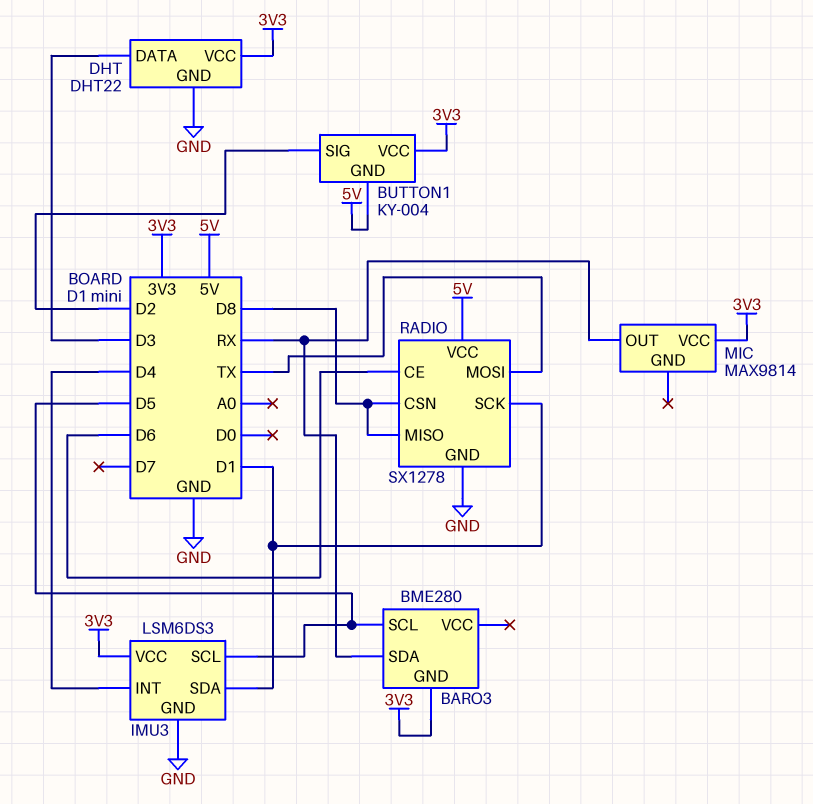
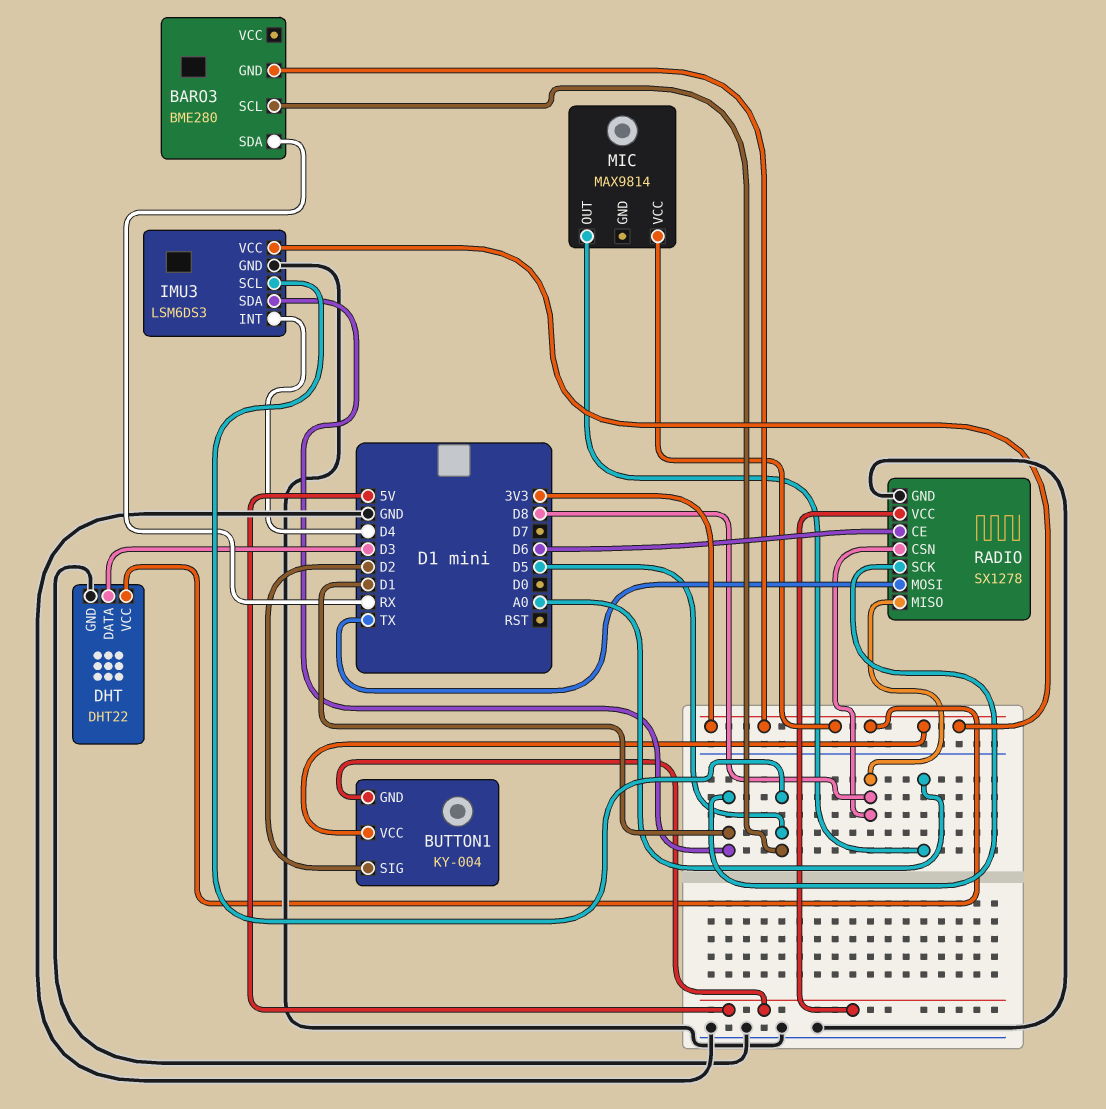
MIC pin OUT: RX -> A0

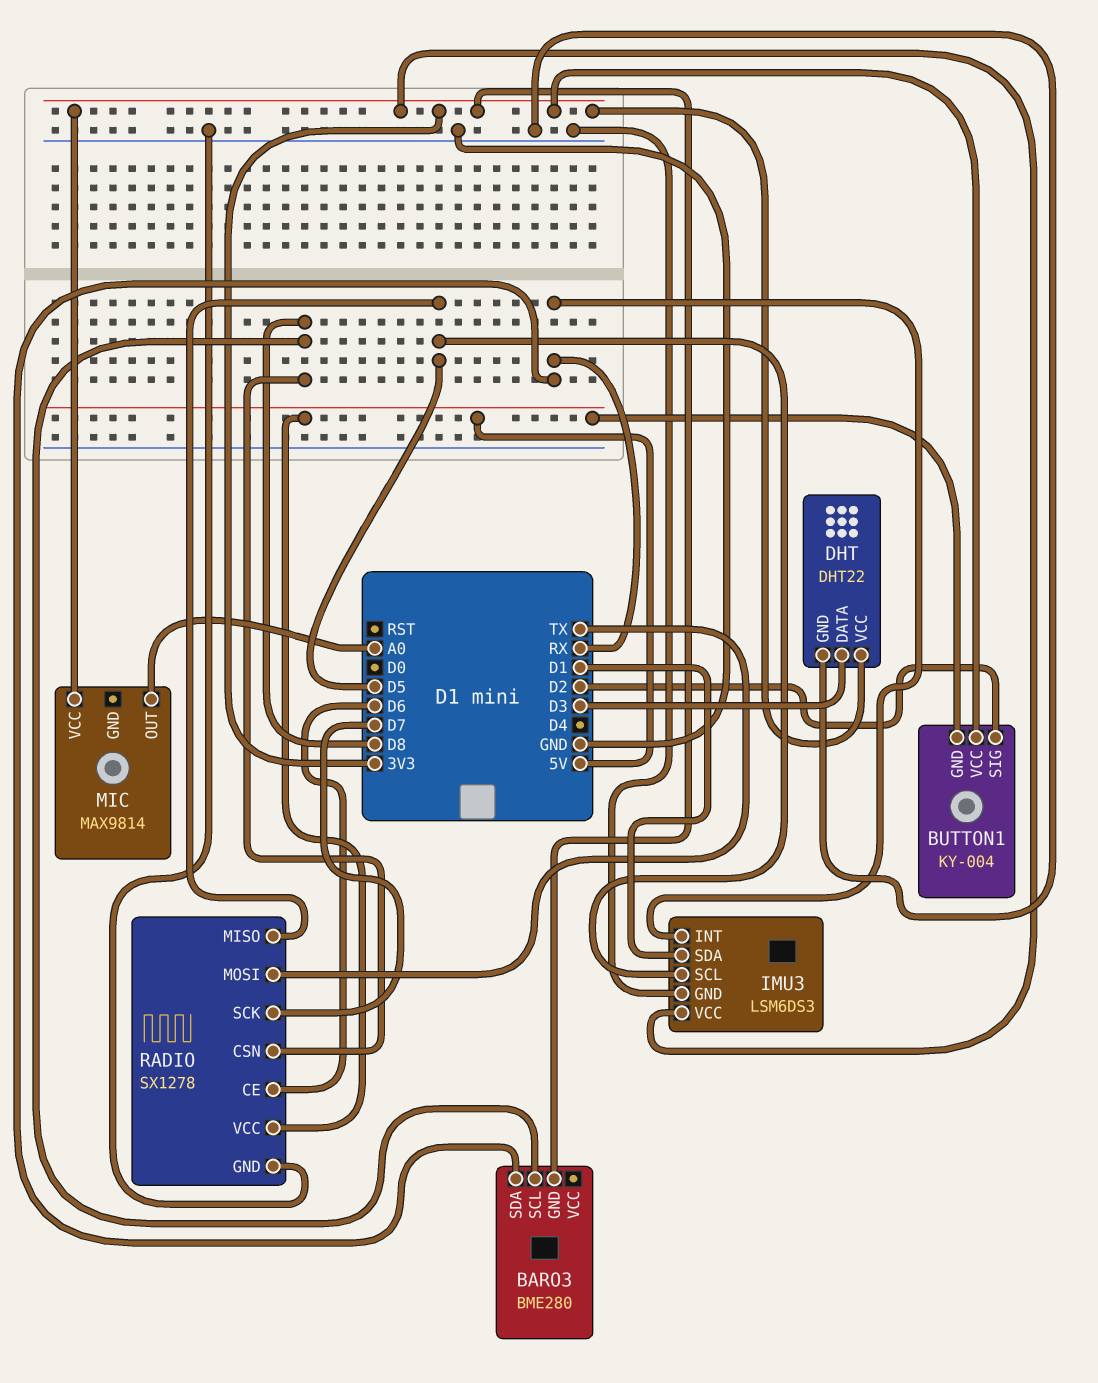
BARO3 pin SCL: D5 -> D8
IMU3 pin INT: D4 -> RX
RADIO pin MISO: D8 -> D5
RADIO pin SCK: D1 -> D7

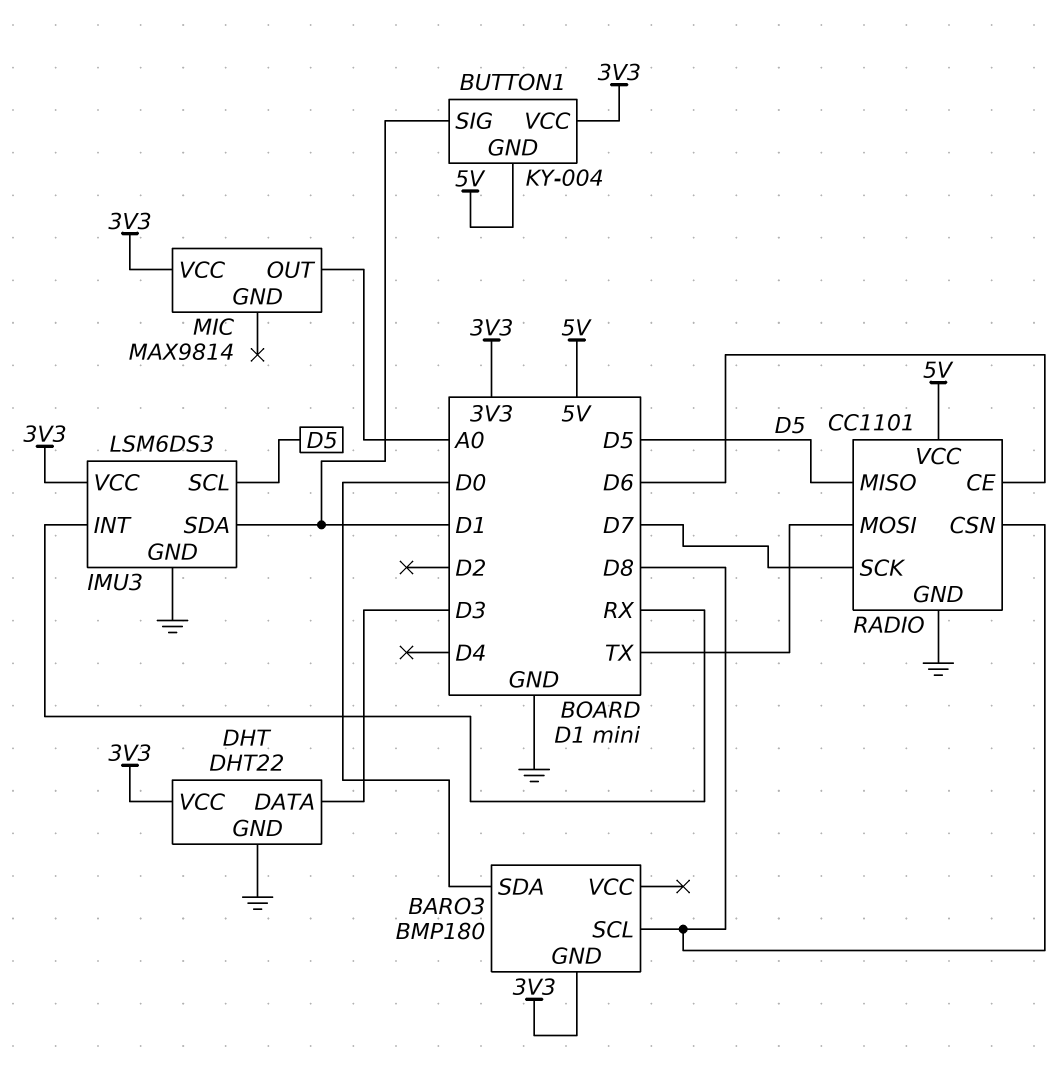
BARO3: BME280 -> BMP180
BARO3 pin SDA: RX -> D0
BUTTON1 pin SIG: D2 -> D1
RADIO: SX1278 -> CC1101

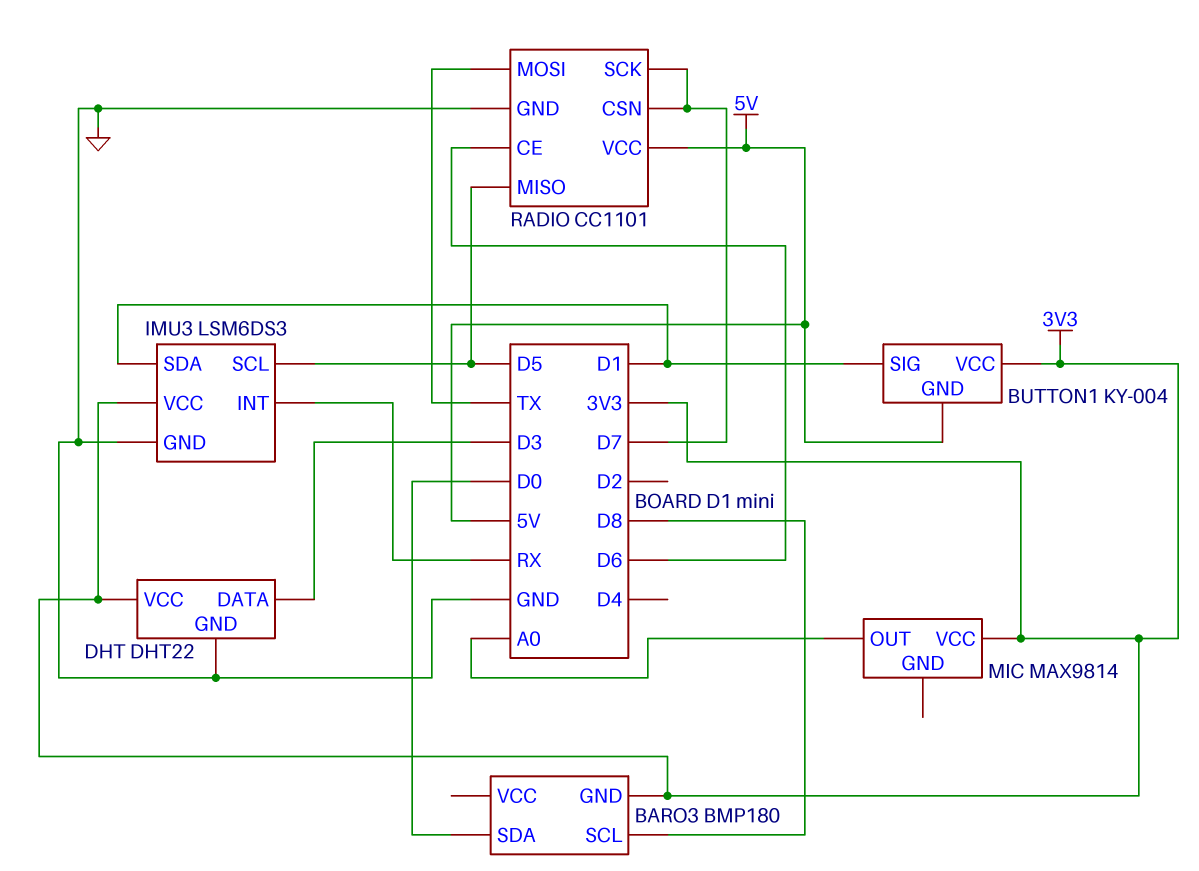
RADIO pin CSN: D8 -> D7

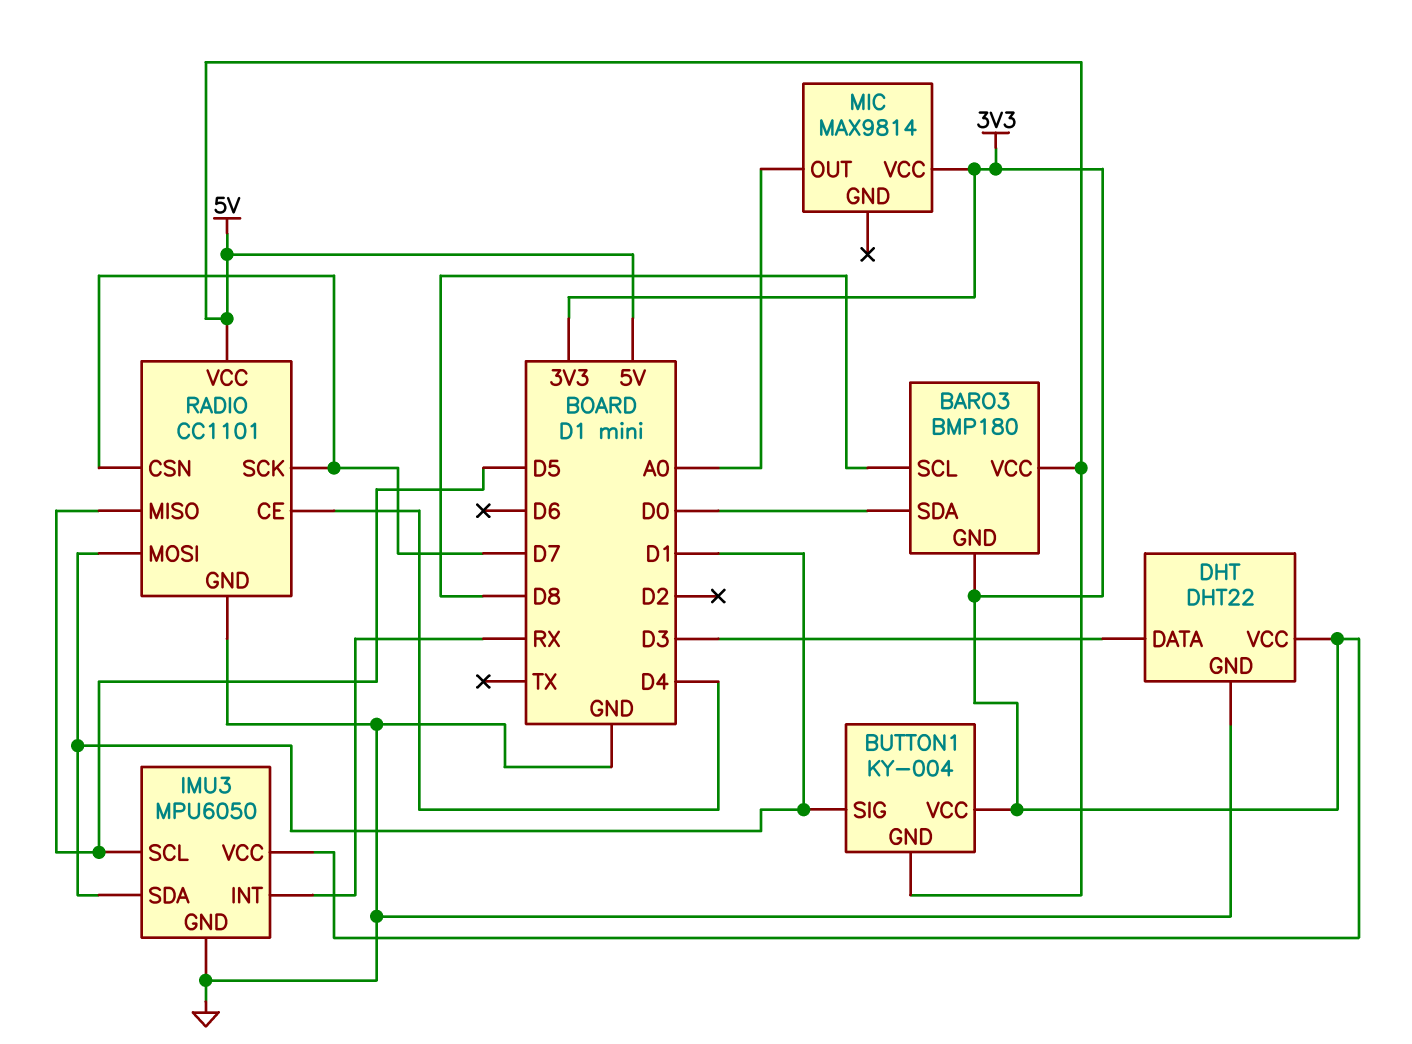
BARO3 pin VCC: none -> 5V
IMU3: LSM6DS3 -> MPU6050
RADIO pin CE: D6 -> D4
RADIO pin MOSI: TX -> D1

